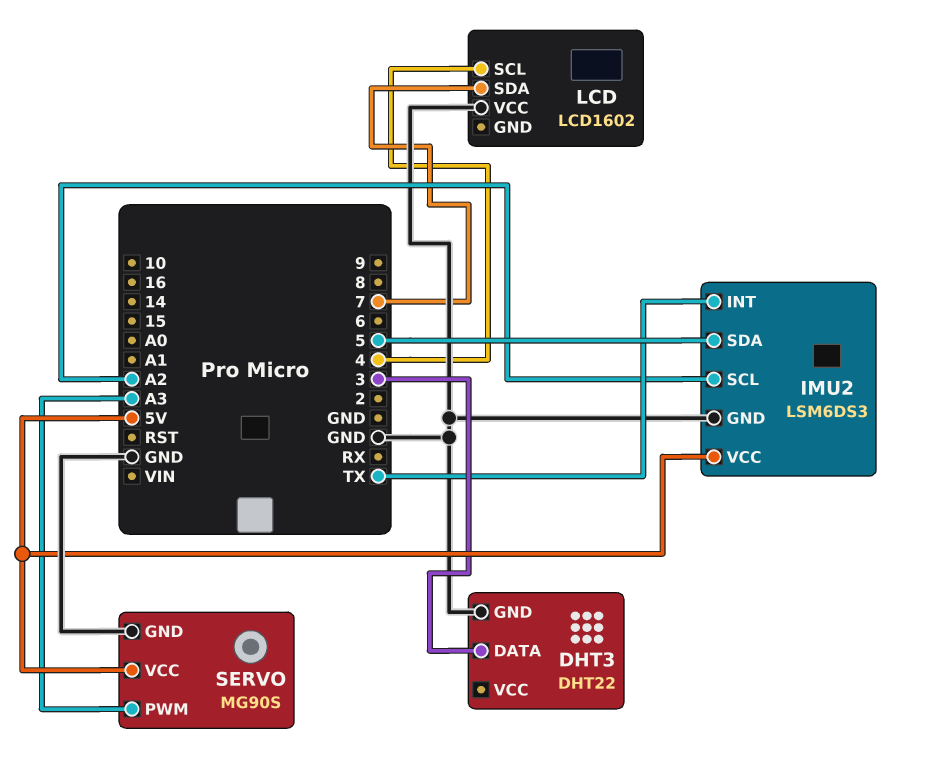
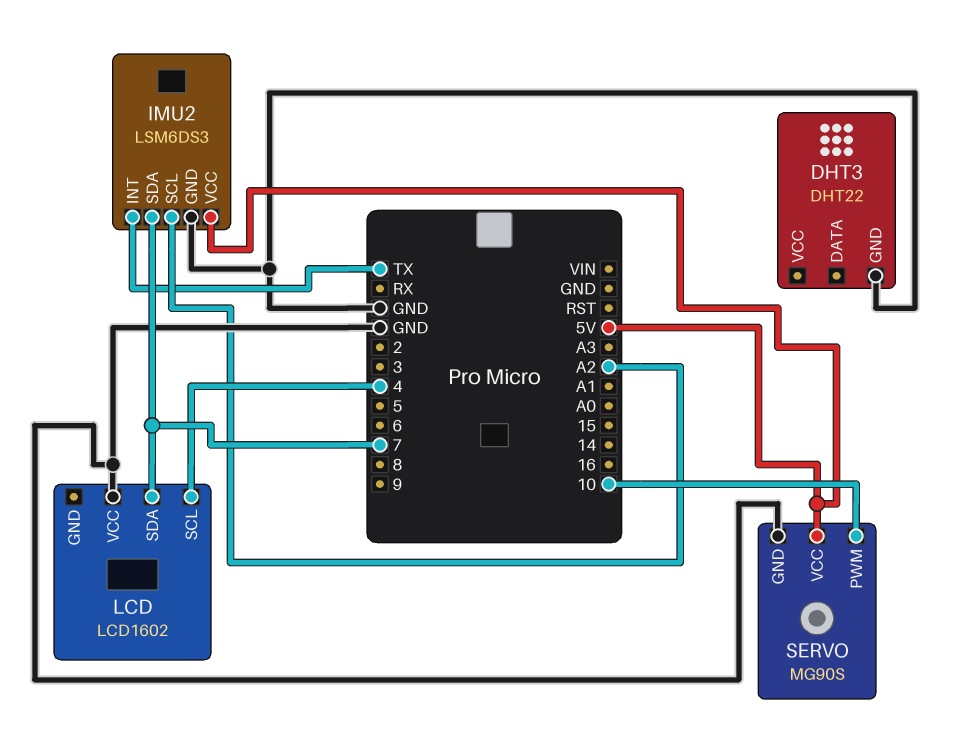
DHT3 pin DATA: 3 -> none
IMU2 pin SDA: 5 -> 7
SERVO pin PWM: A3 -> 10

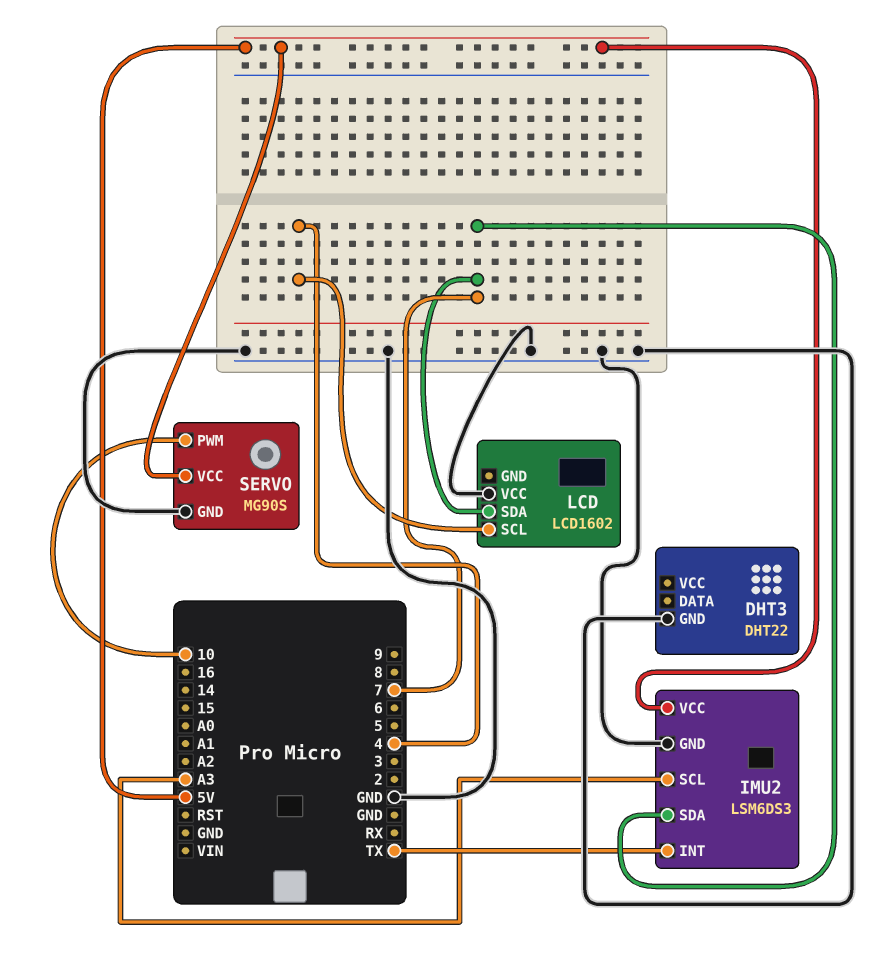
IMU2 pin SCL: A2 -> A3

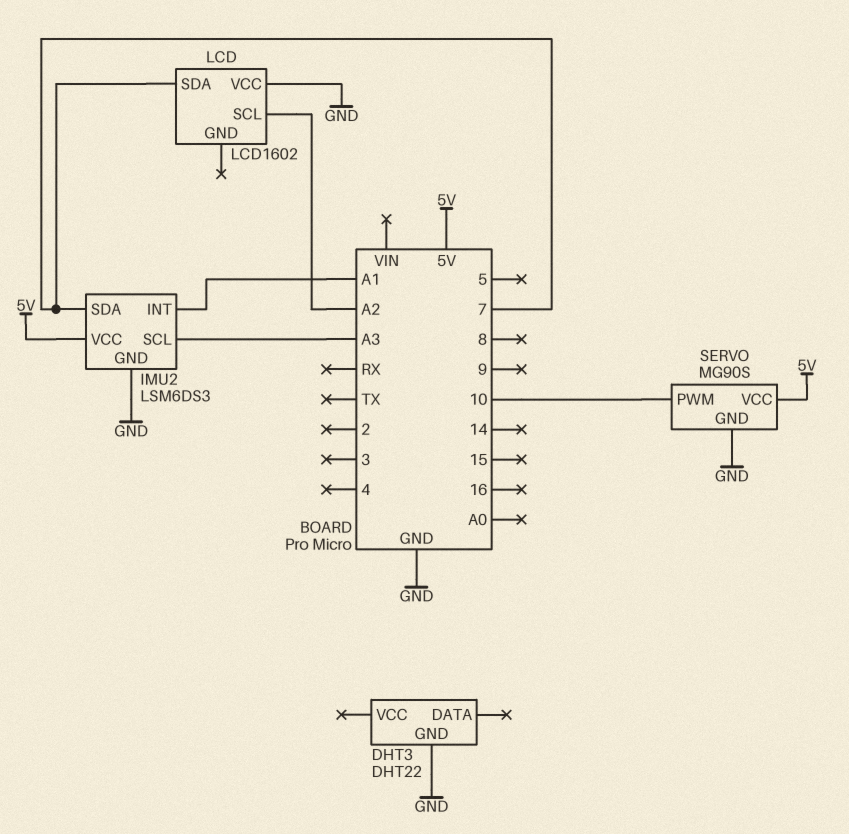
IMU2 pin INT: TX -> A1
LCD pin SCL: 4 -> A2

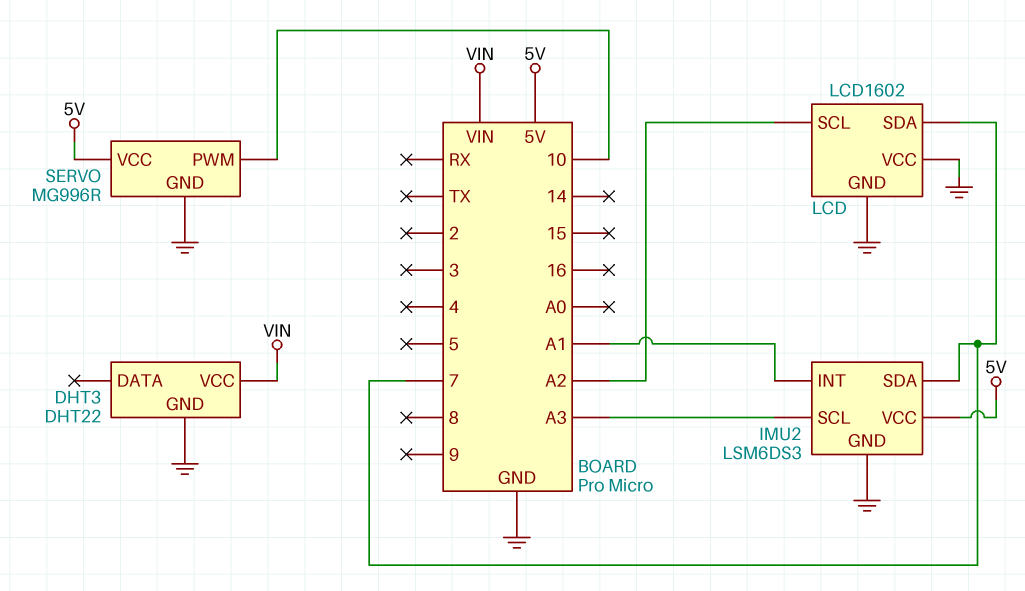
DHT3 pin VCC: none -> VIN
LCD pin GND: none -> GND
SERVO: MG90S -> MG996R

